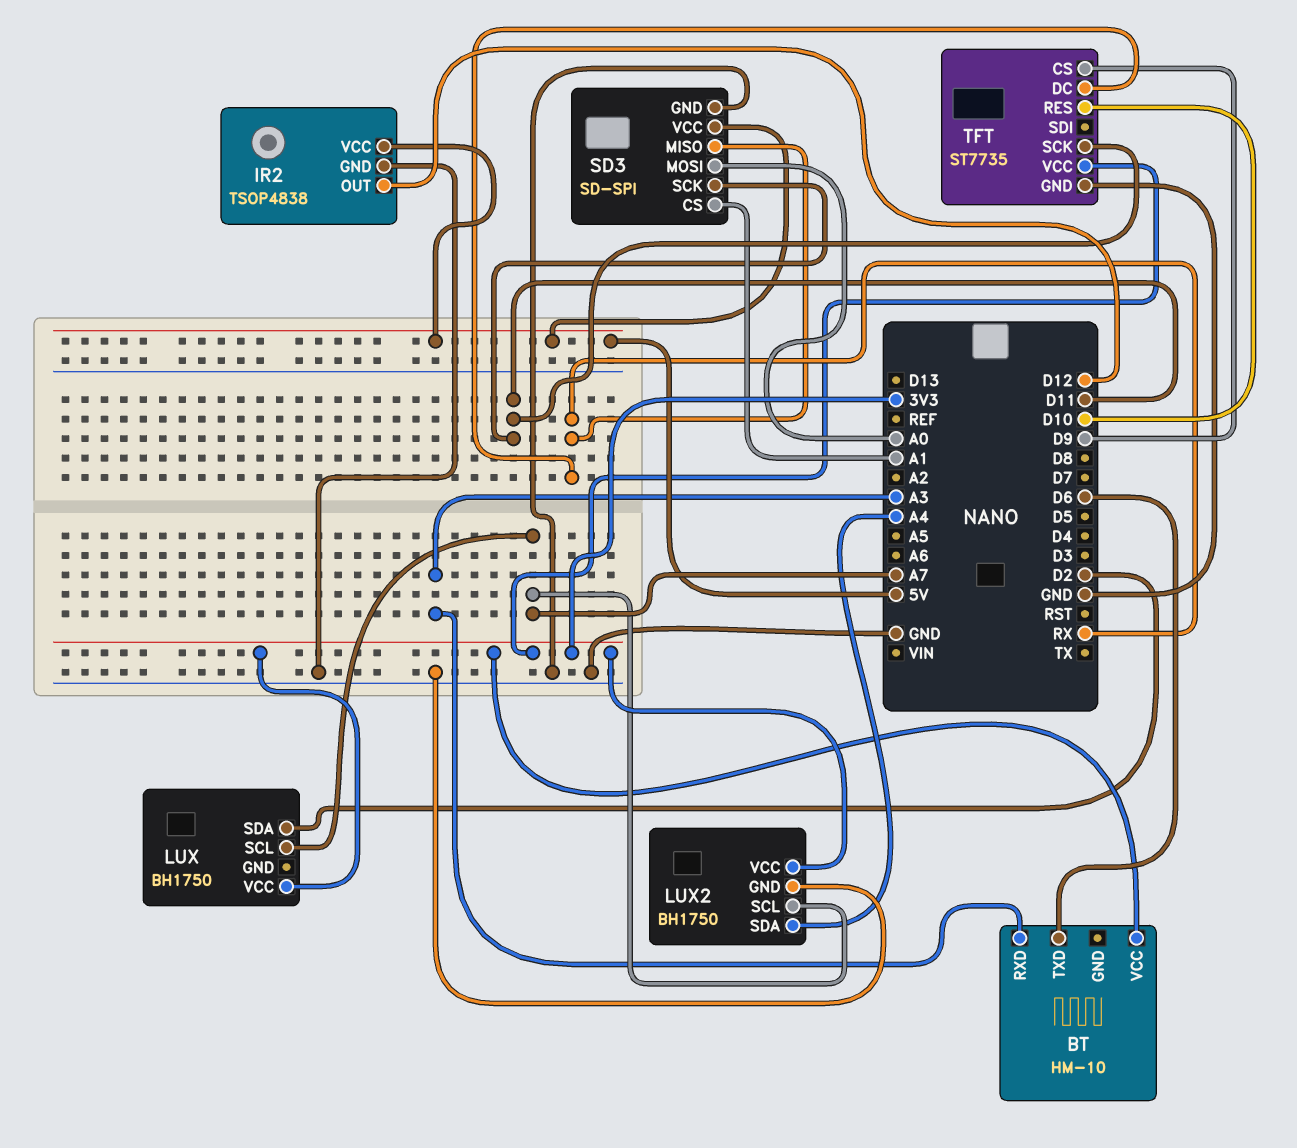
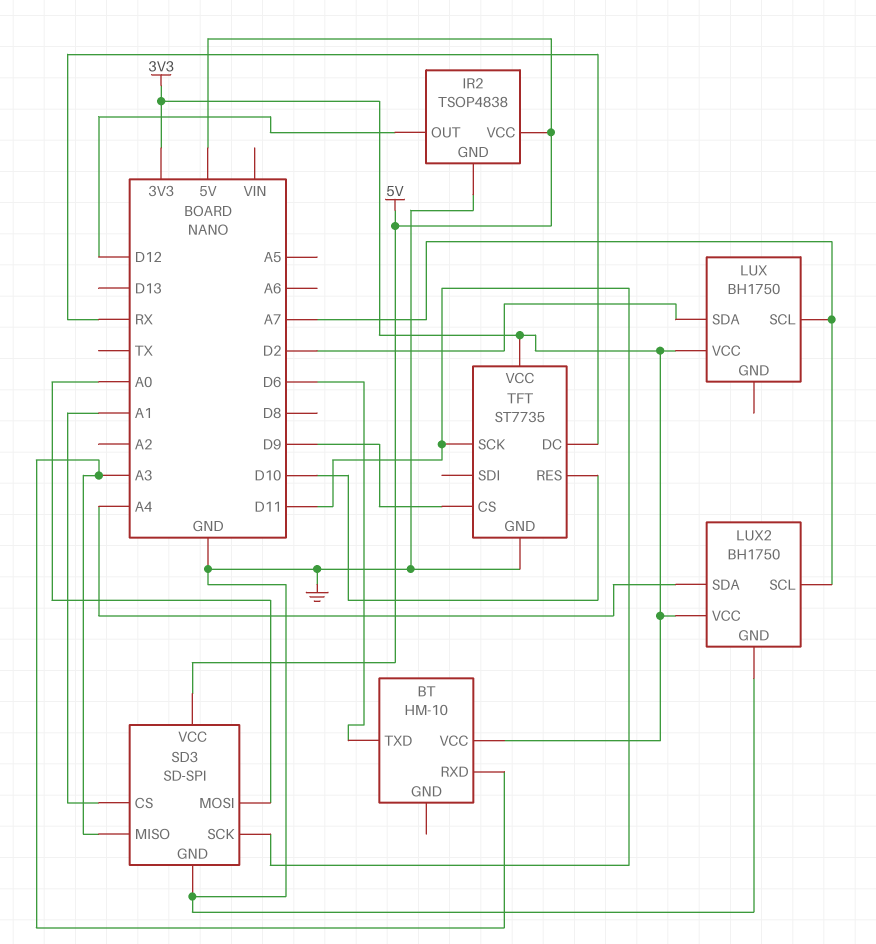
SD3 pin MISO: RX -> A3

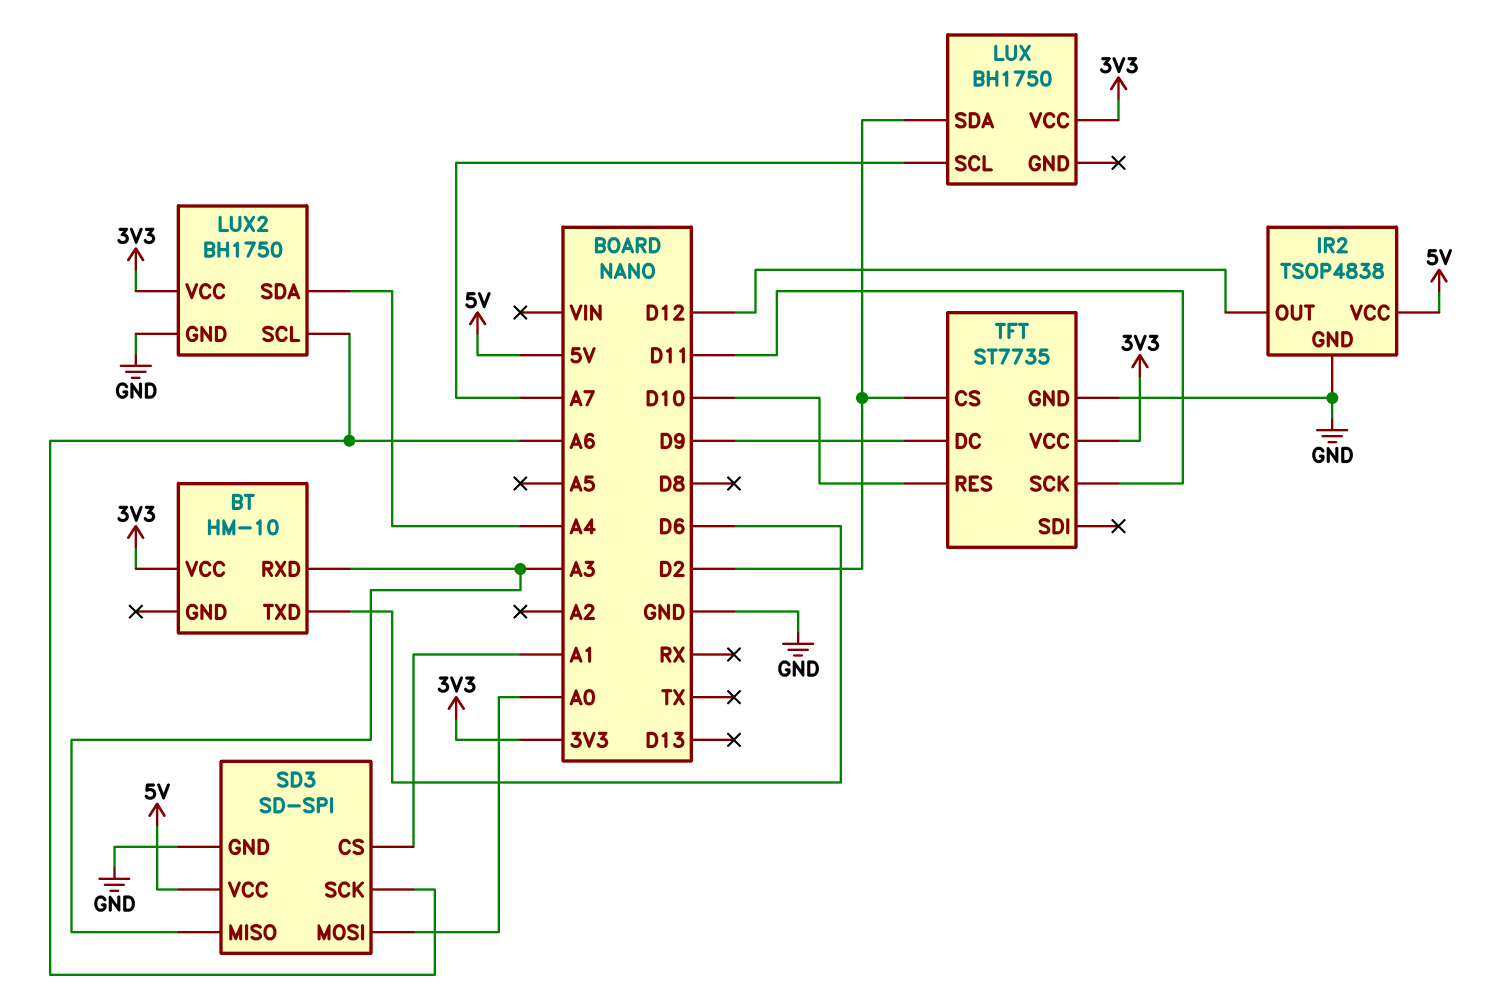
LUX2 pin SCL: A7 -> A6
SD3 pin SCK: D11 -> A6
TFT pin CS: D9 -> D2
TFT pin DC: RX -> D9

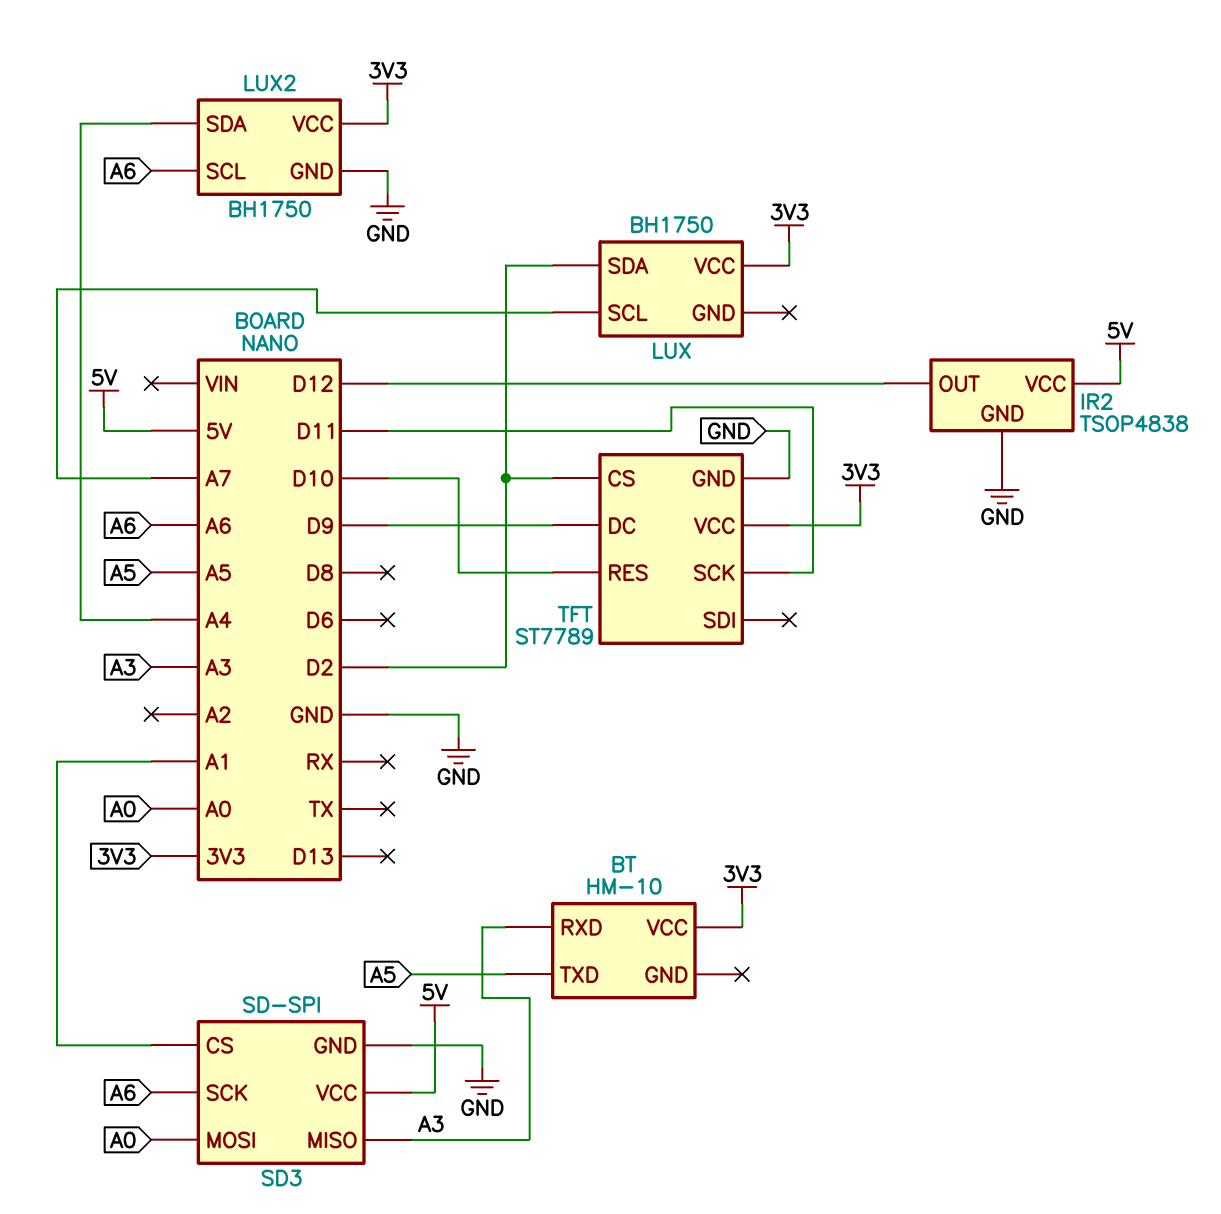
BT pin TXD: D6 -> A5
TFT: ST7735 -> ST7789

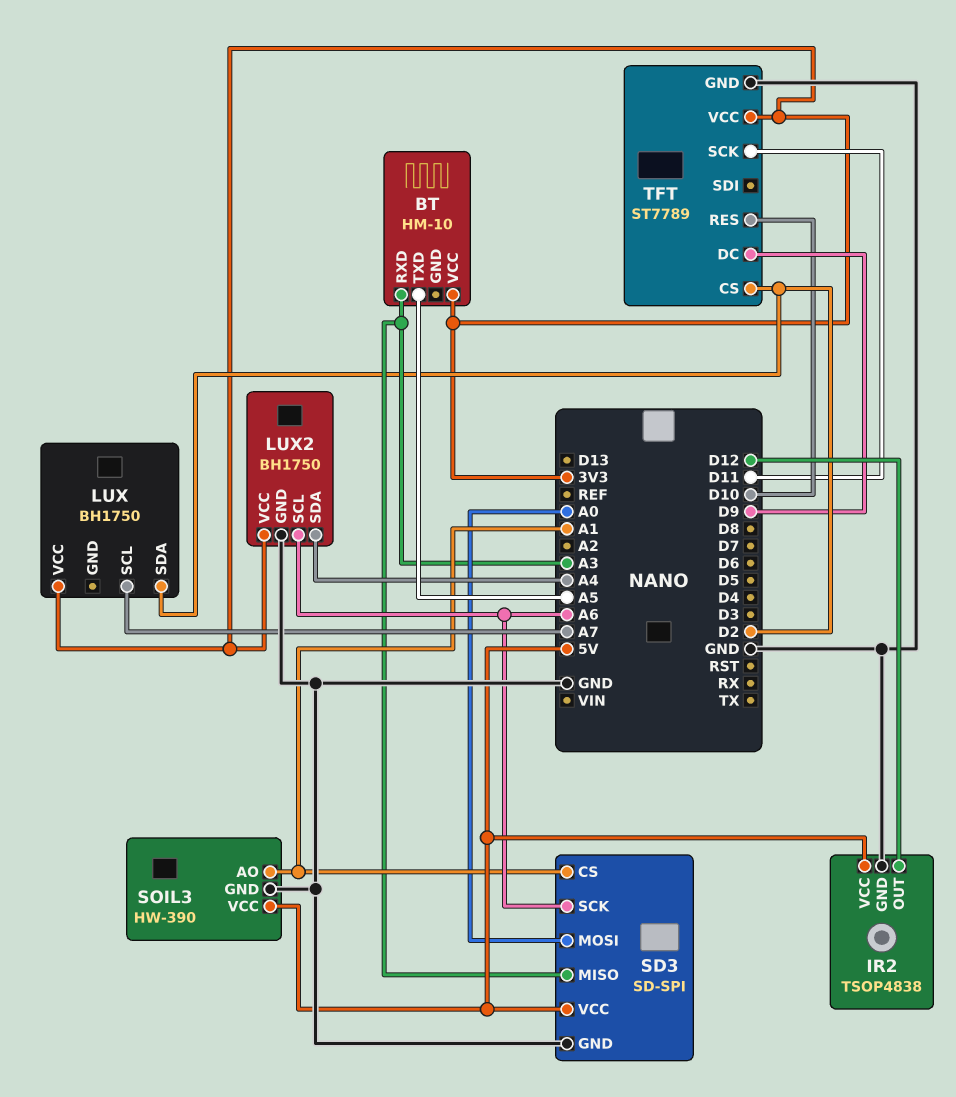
SOIL3: none -> HW-390
SOIL3 pin AO: none -> A1
SOIL3 pin GND: none -> GND
SOIL3 pin VCC: none -> 5V

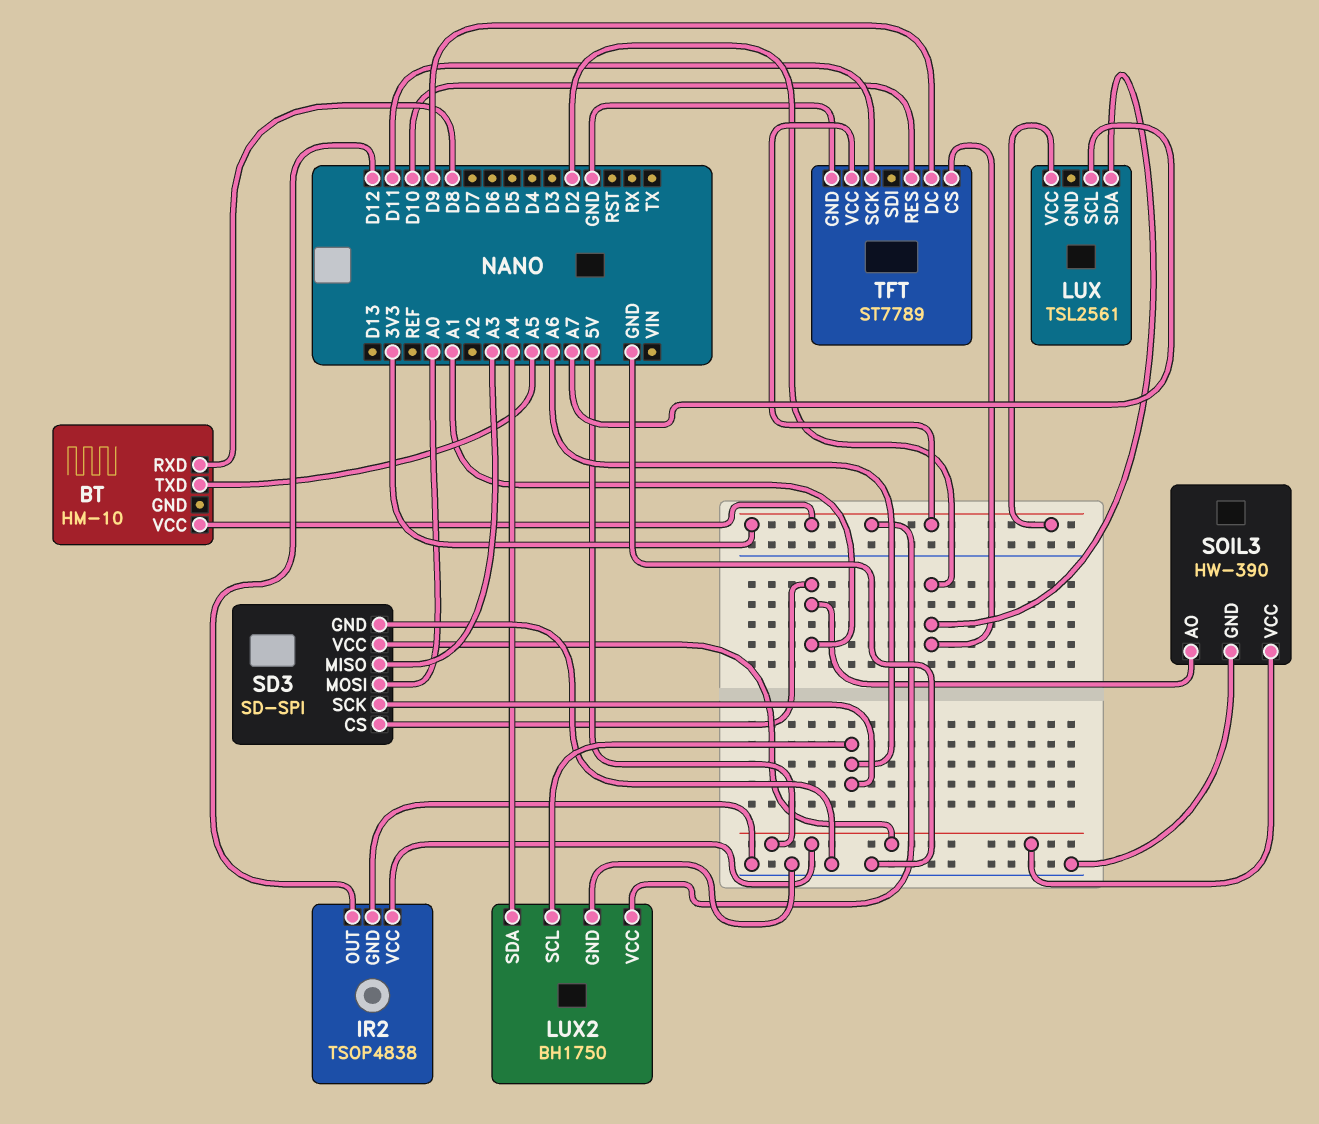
BT pin RXD: A3 -> D8
LUX: BH1750 -> TSL2561

